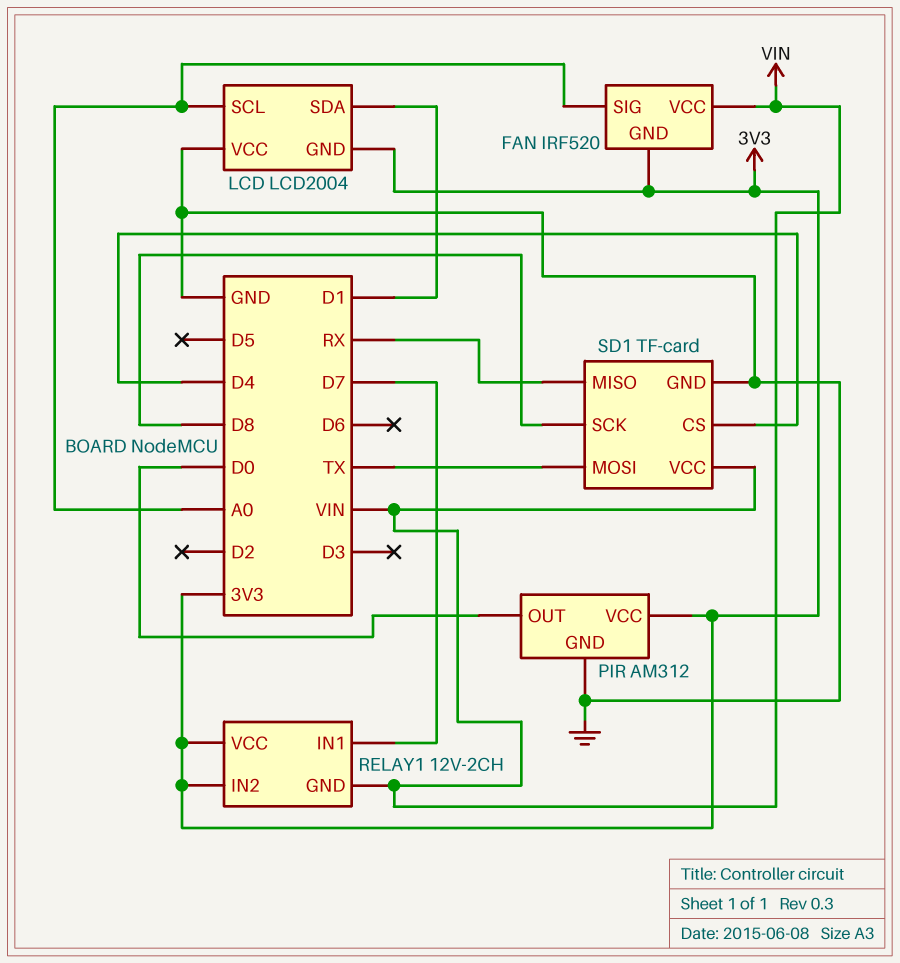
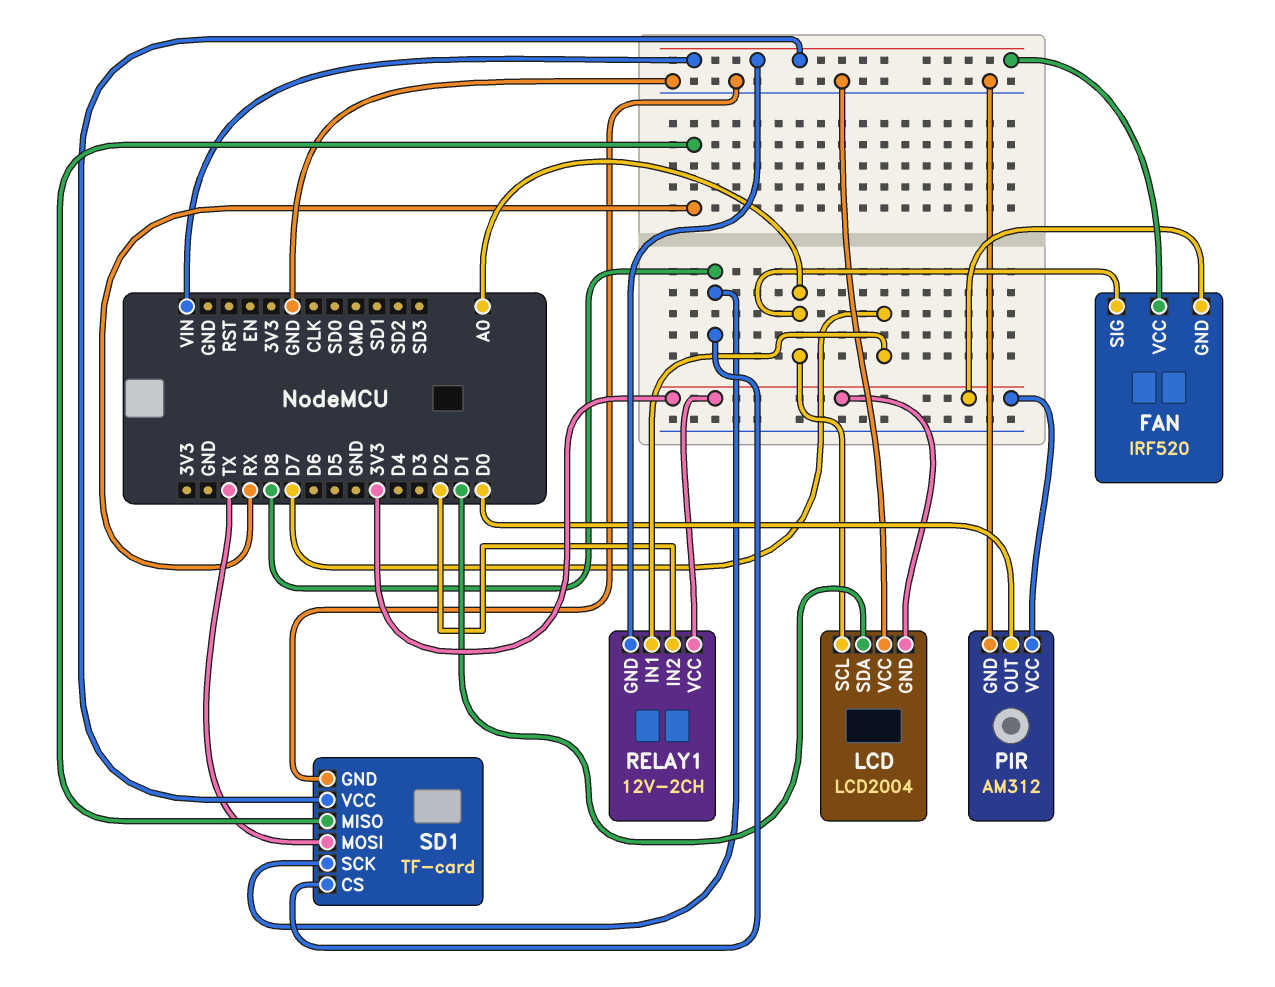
RELAY1 pin IN2: 3V3 -> D2
SD1 pin CS: D4 -> D8

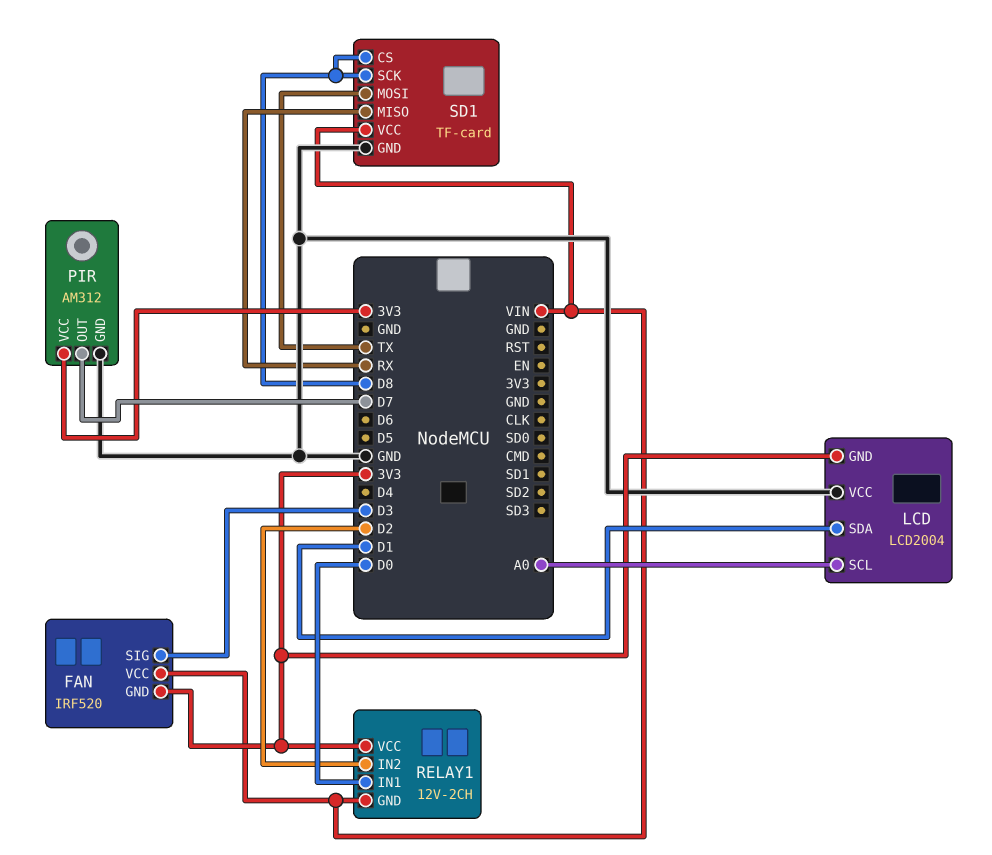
FAN pin SIG: A0 -> D3
PIR pin OUT: D0 -> D7
RELAY1 pin IN1: D7 -> D0

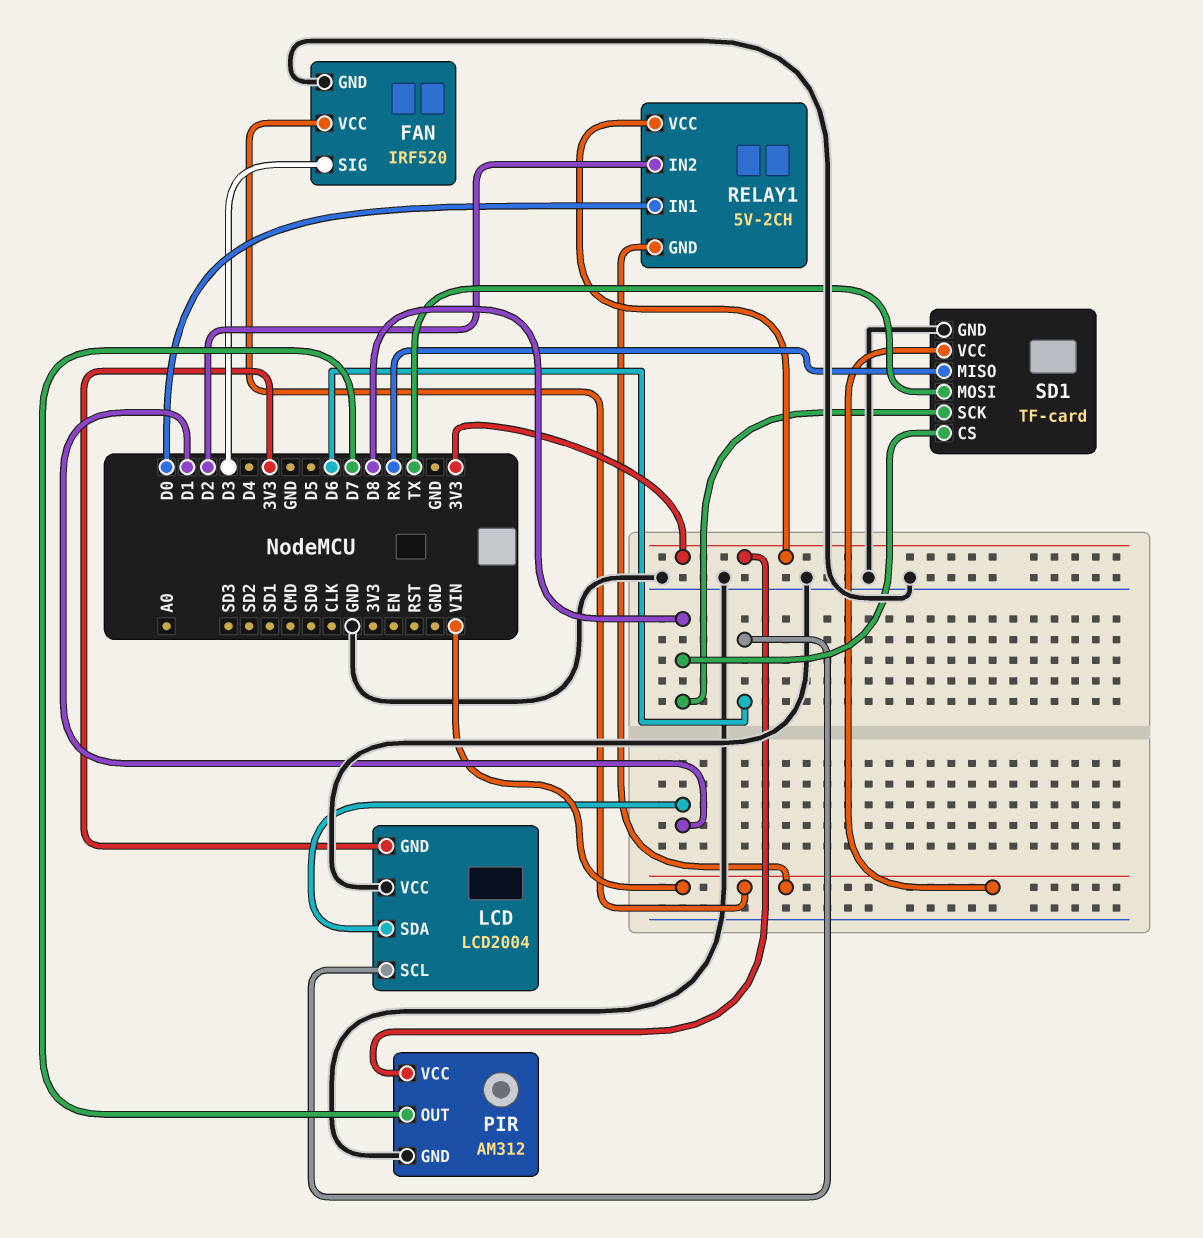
FAN pin GND: 3V3 -> GND
LCD pin SCL: A0 -> D6
RELAY1: 12V-2CH -> 5V-2CH

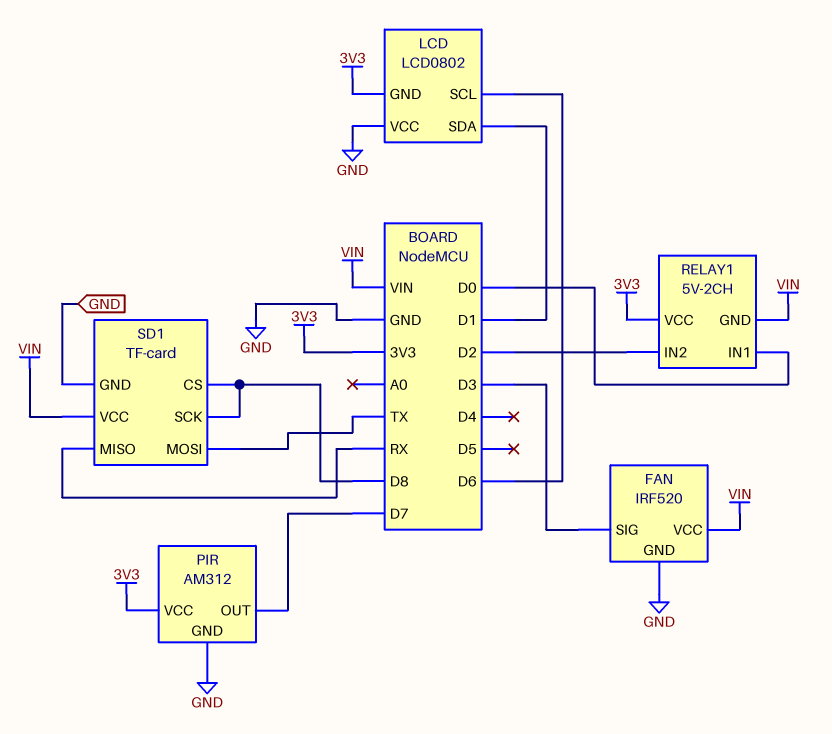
LCD: LCD2004 -> LCD0802

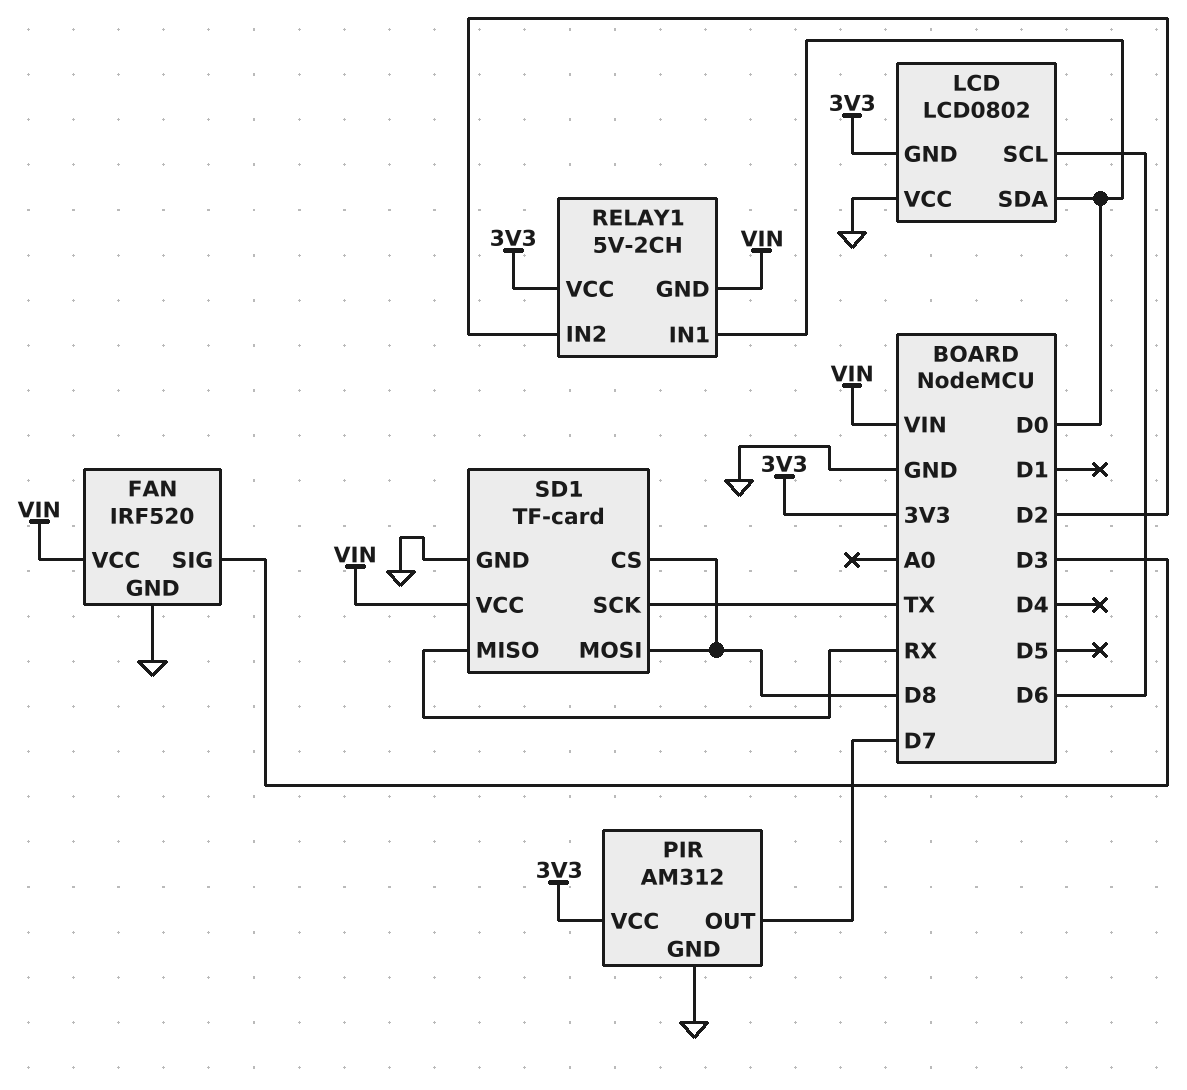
LCD pin SDA: D1 -> D0
SD1 pin MOSI: TX -> D8
SD1 pin SCK: D8 -> TX

